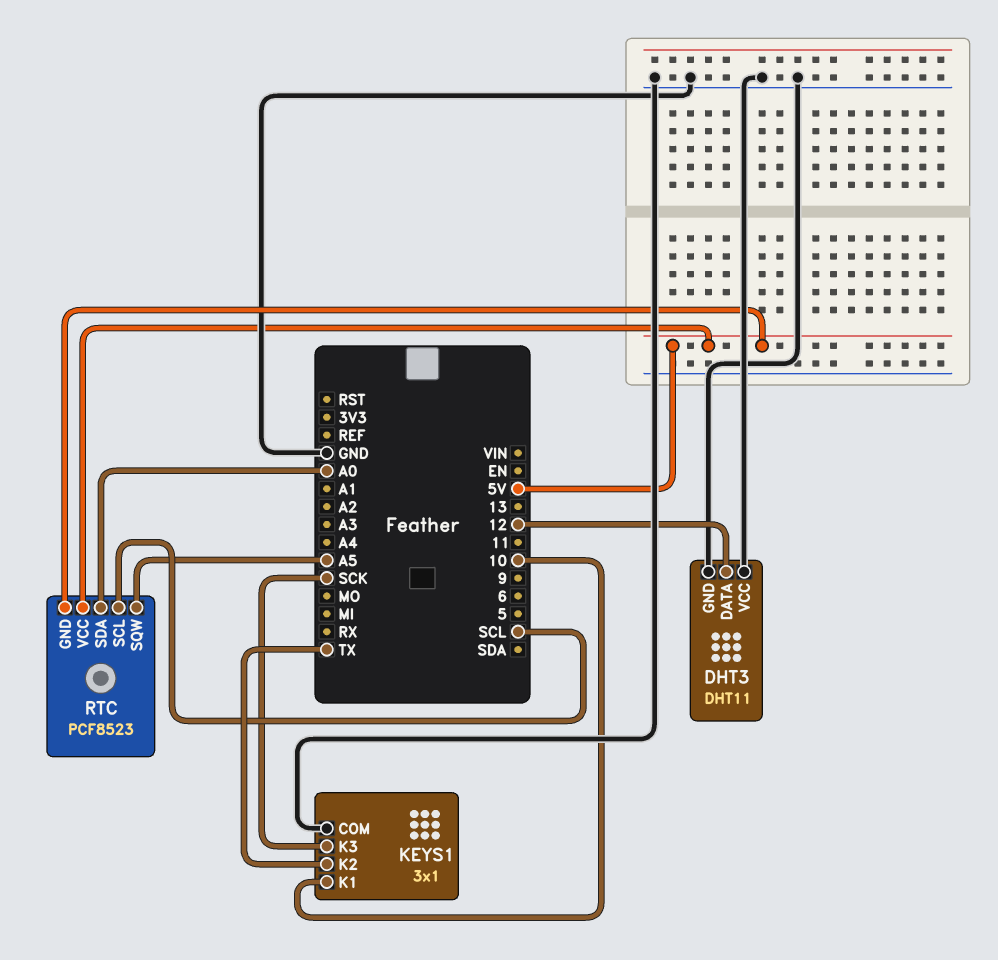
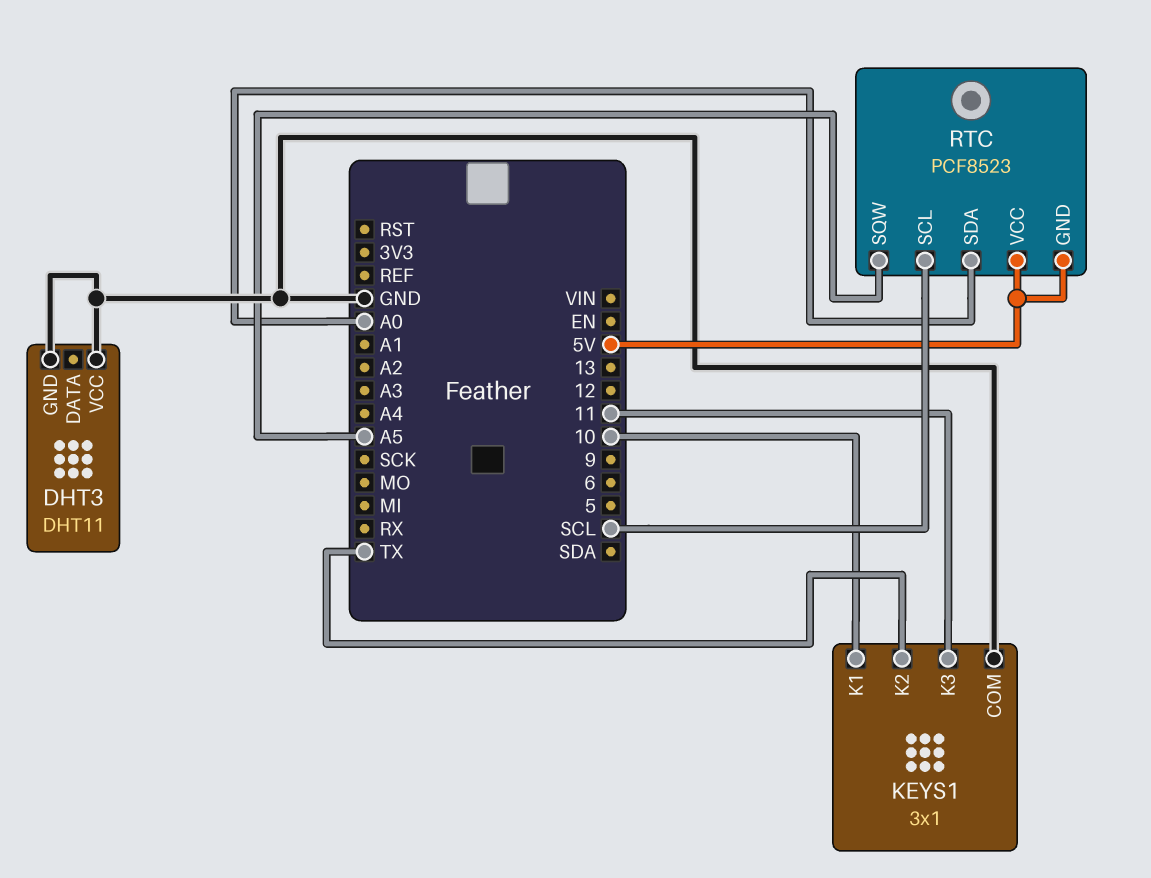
DHT3 pin DATA: 12 -> none
KEYS1 pin K3: SCK -> 11

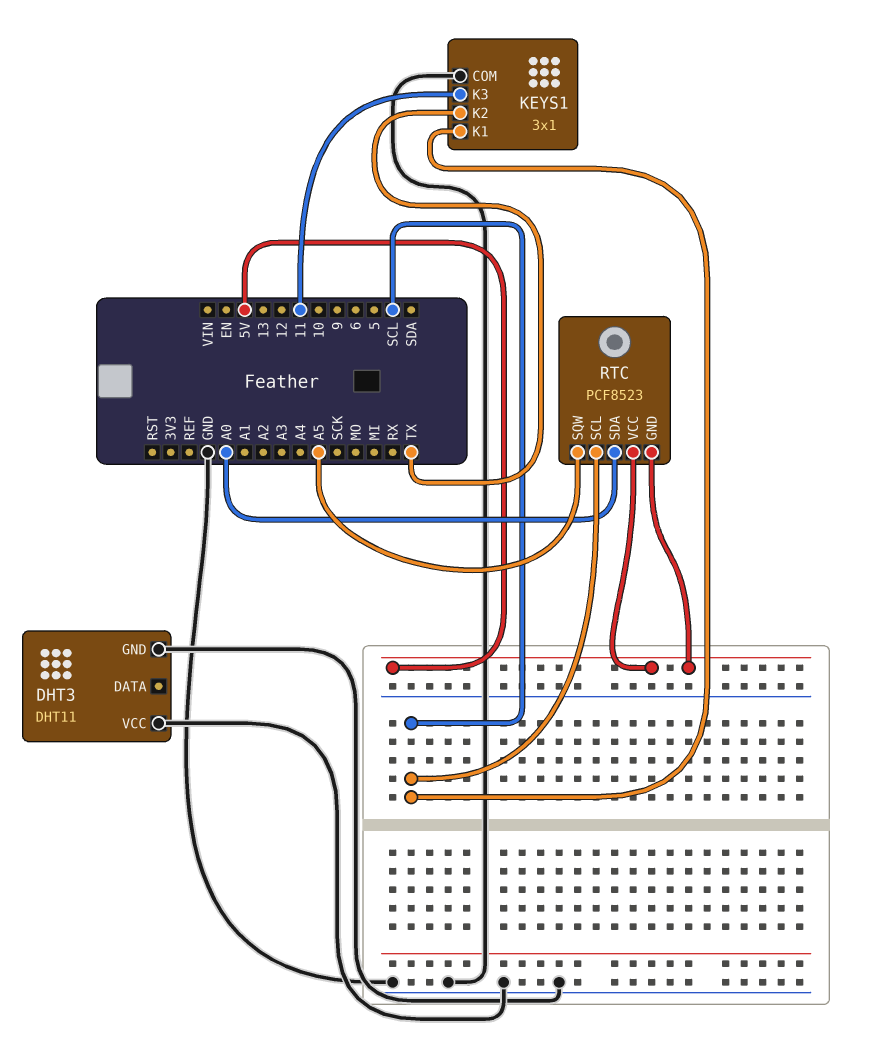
KEYS1 pin K1: 10 -> SCL

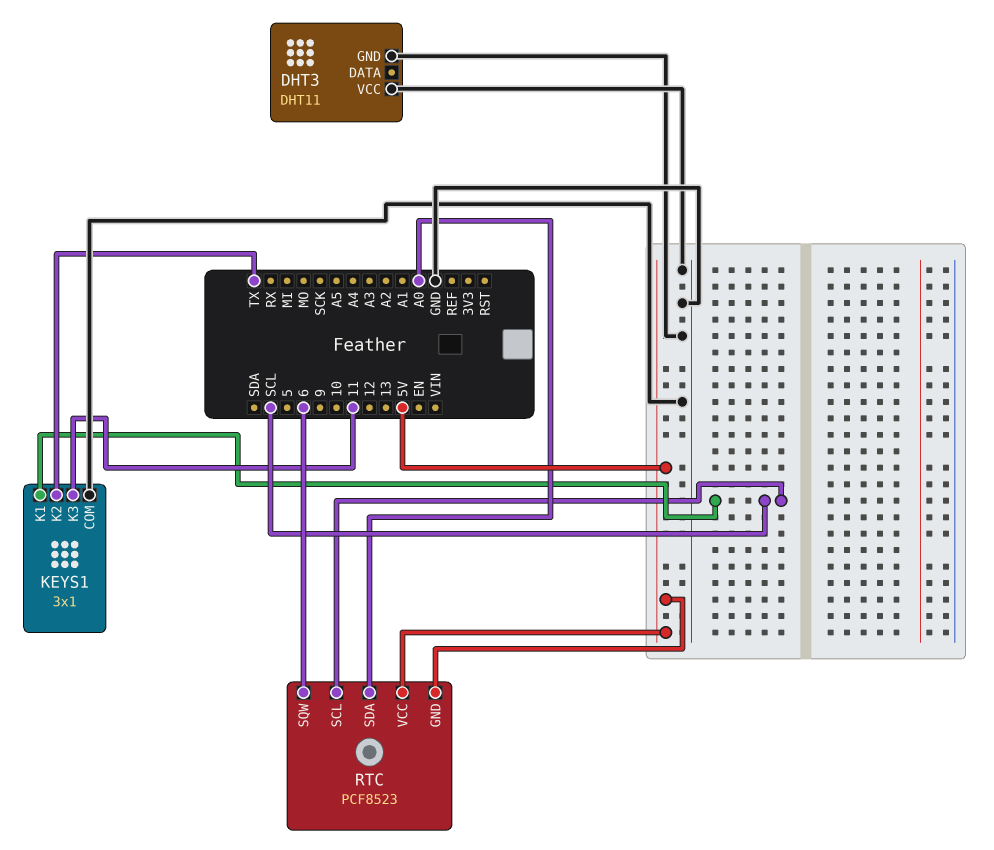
RTC pin SQW: A5 -> 6

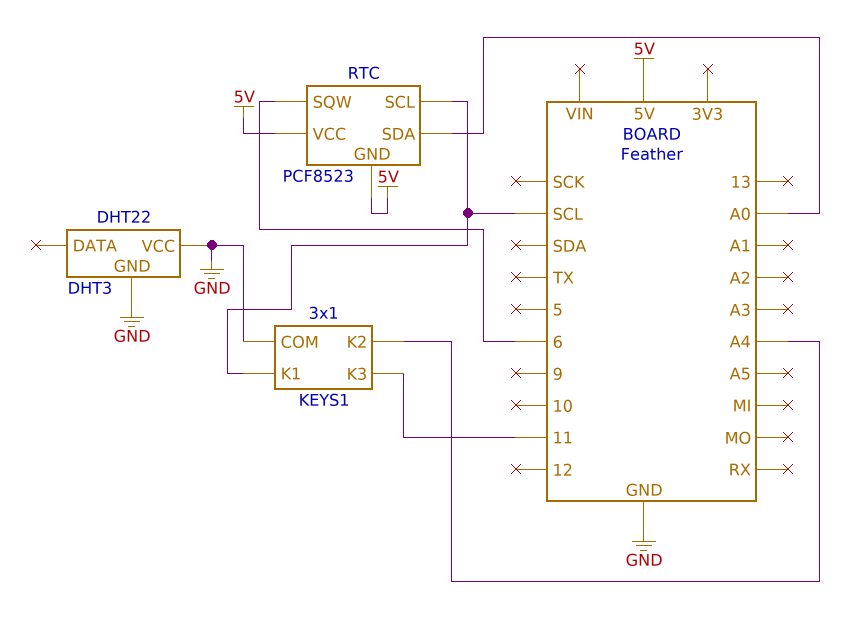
DHT3: DHT11 -> DHT22
KEYS1 pin K2: TX -> A4

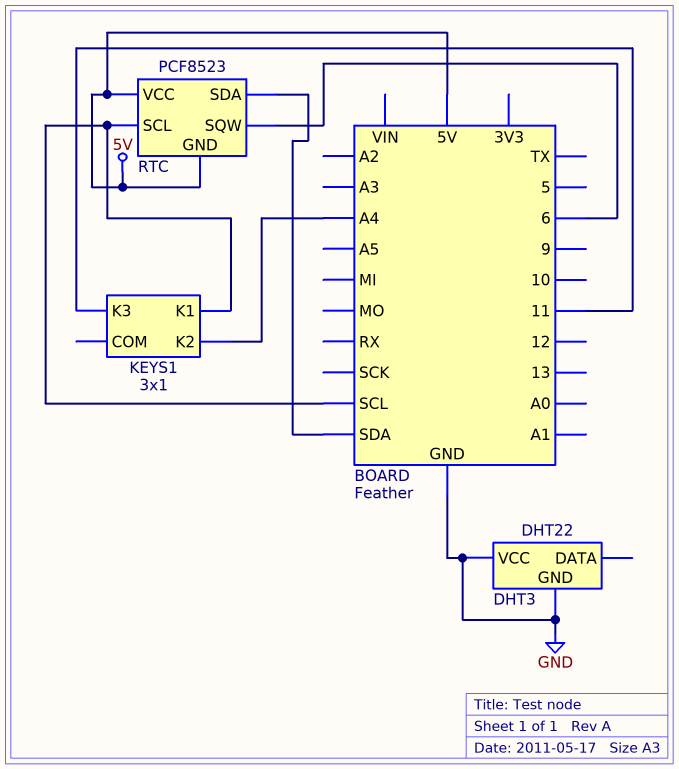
KEYS1 pin COM: GND -> none
RTC pin SDA: A0 -> SDA

